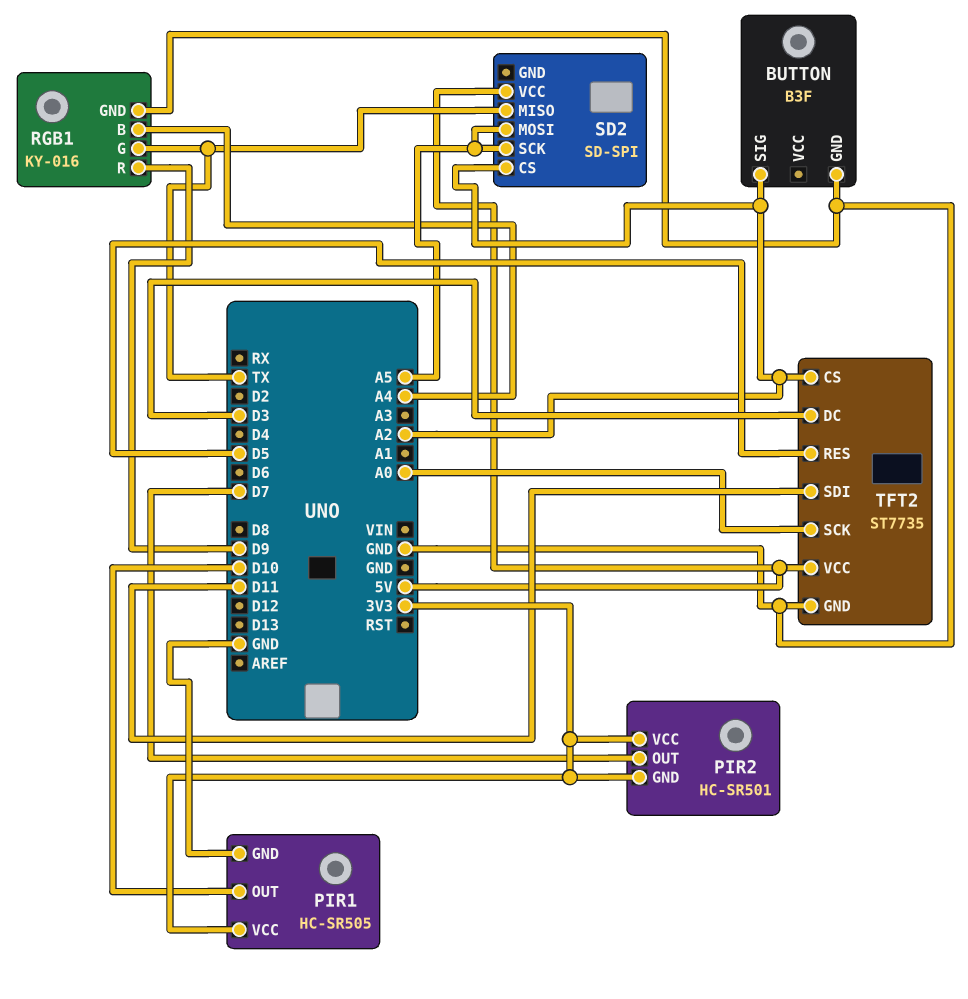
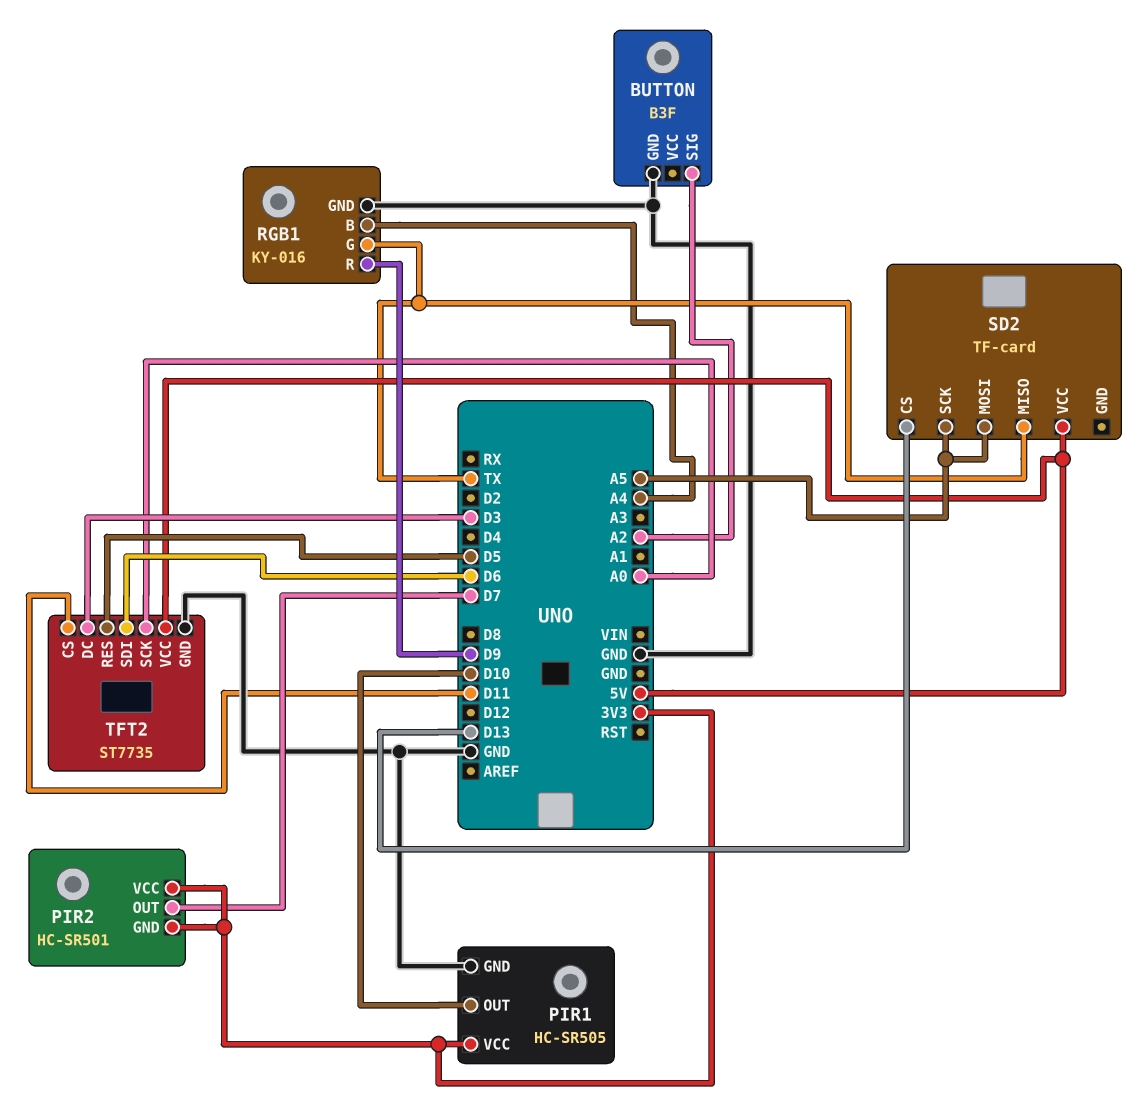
SD2: SD-SPI -> TF-card
SD2 pin CS: A2 -> D13
TFT2 pin CS: A2 -> D11
TFT2 pin SDI: D11 -> D6

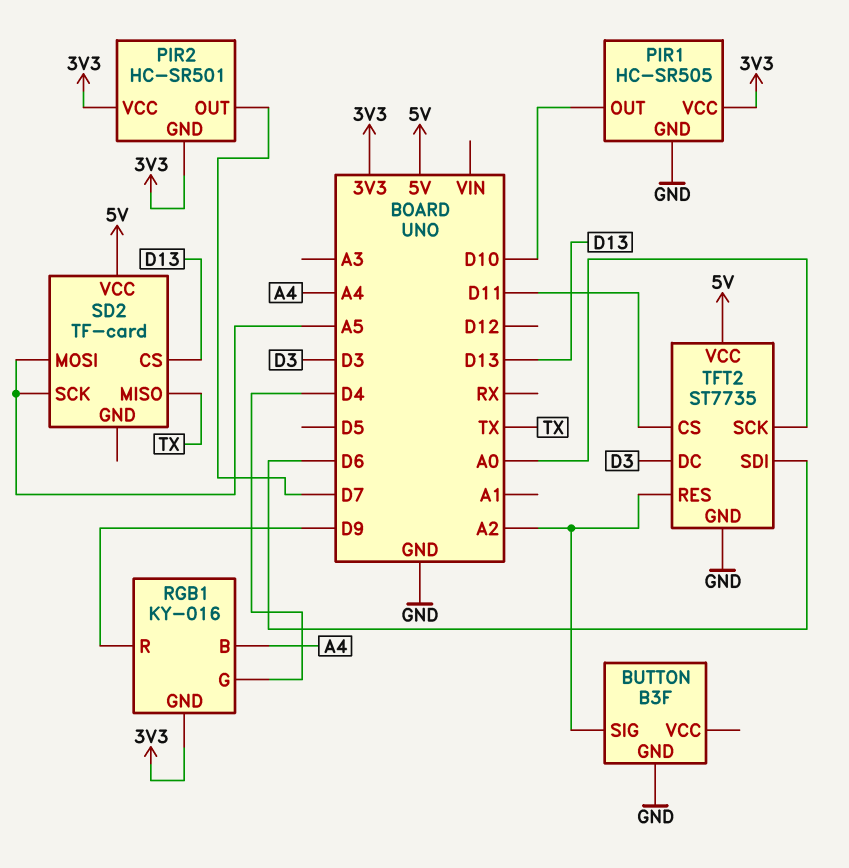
RGB1 pin G: TX -> D4
RGB1 pin GND: GND -> 3V3
TFT2 pin RES: D5 -> A2

